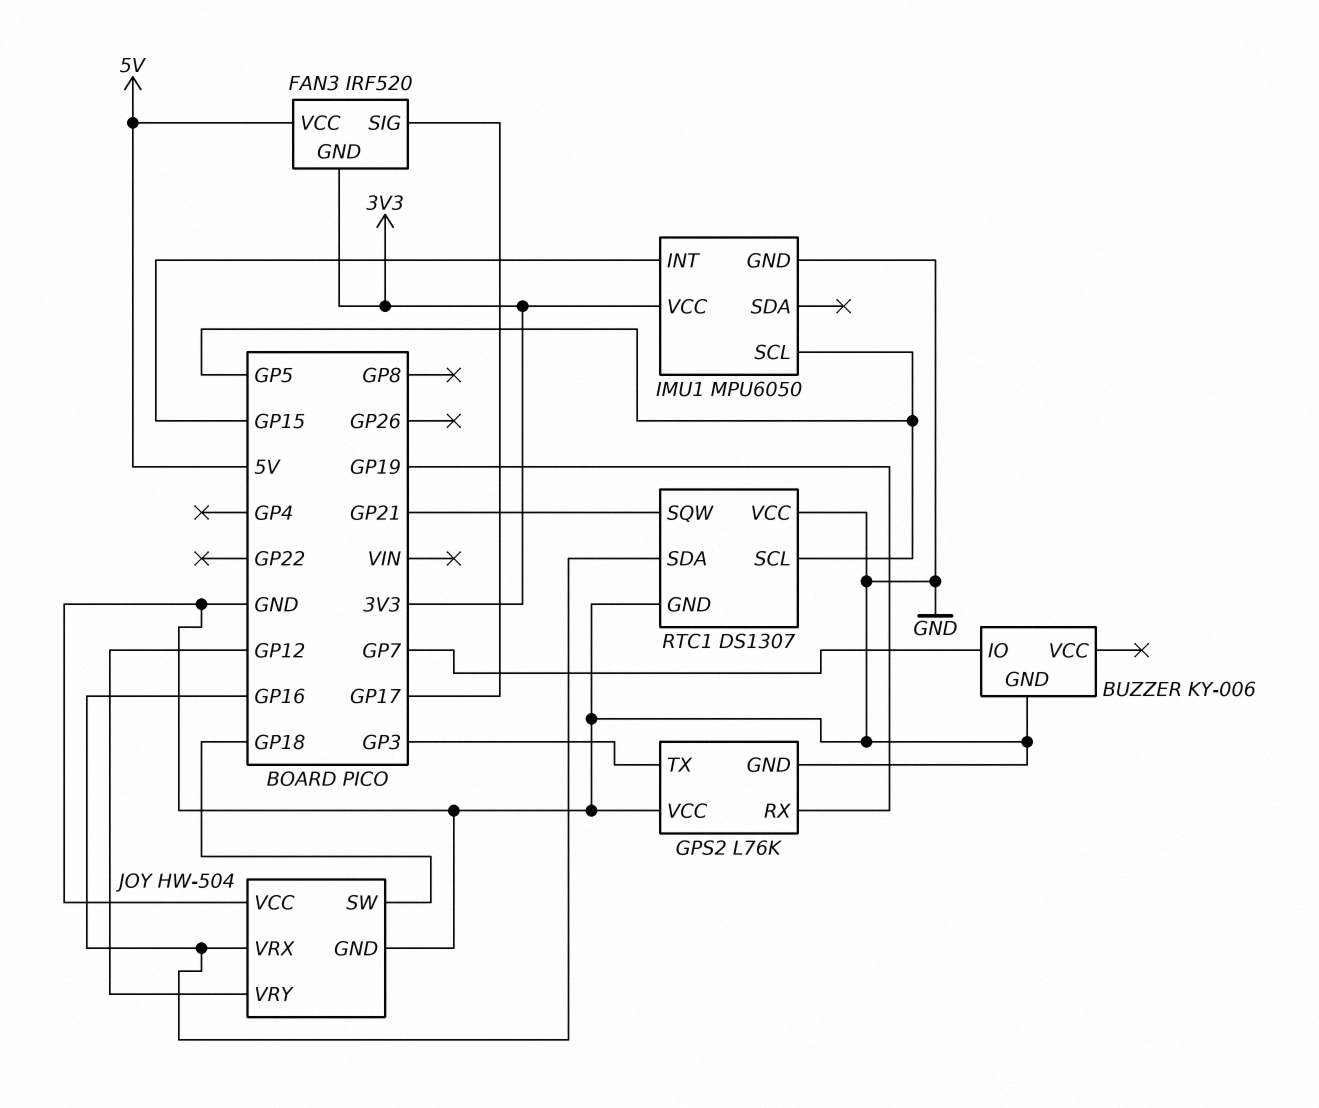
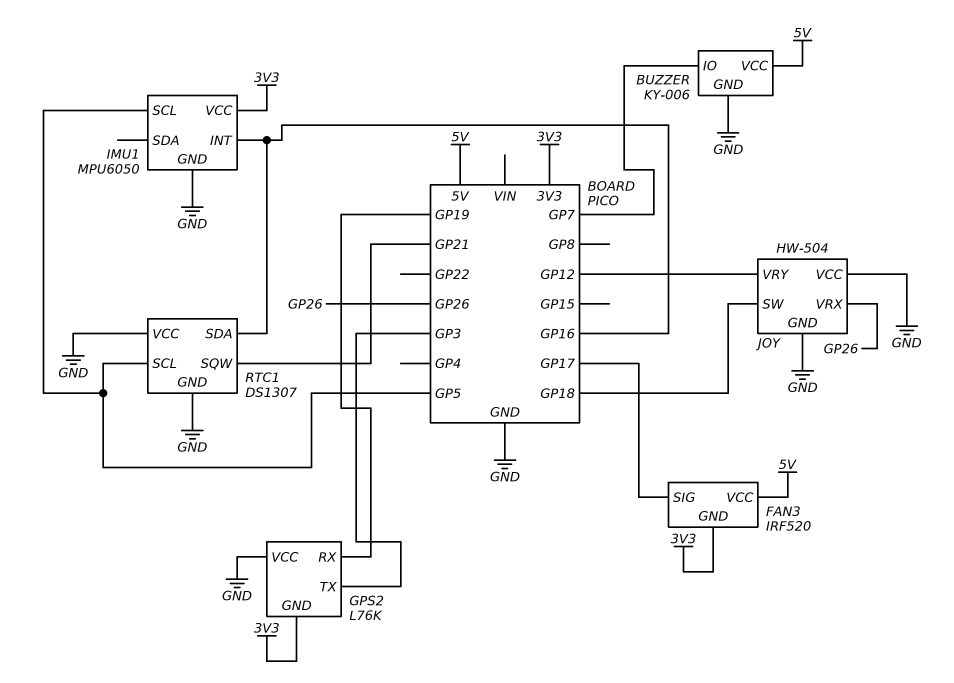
BUZZER pin VCC: none -> 5V
GPS2 pin GND: GND -> 3V3
IMU1 pin INT: GP15 -> GP16
JOY pin VRX: GP16 -> GP26

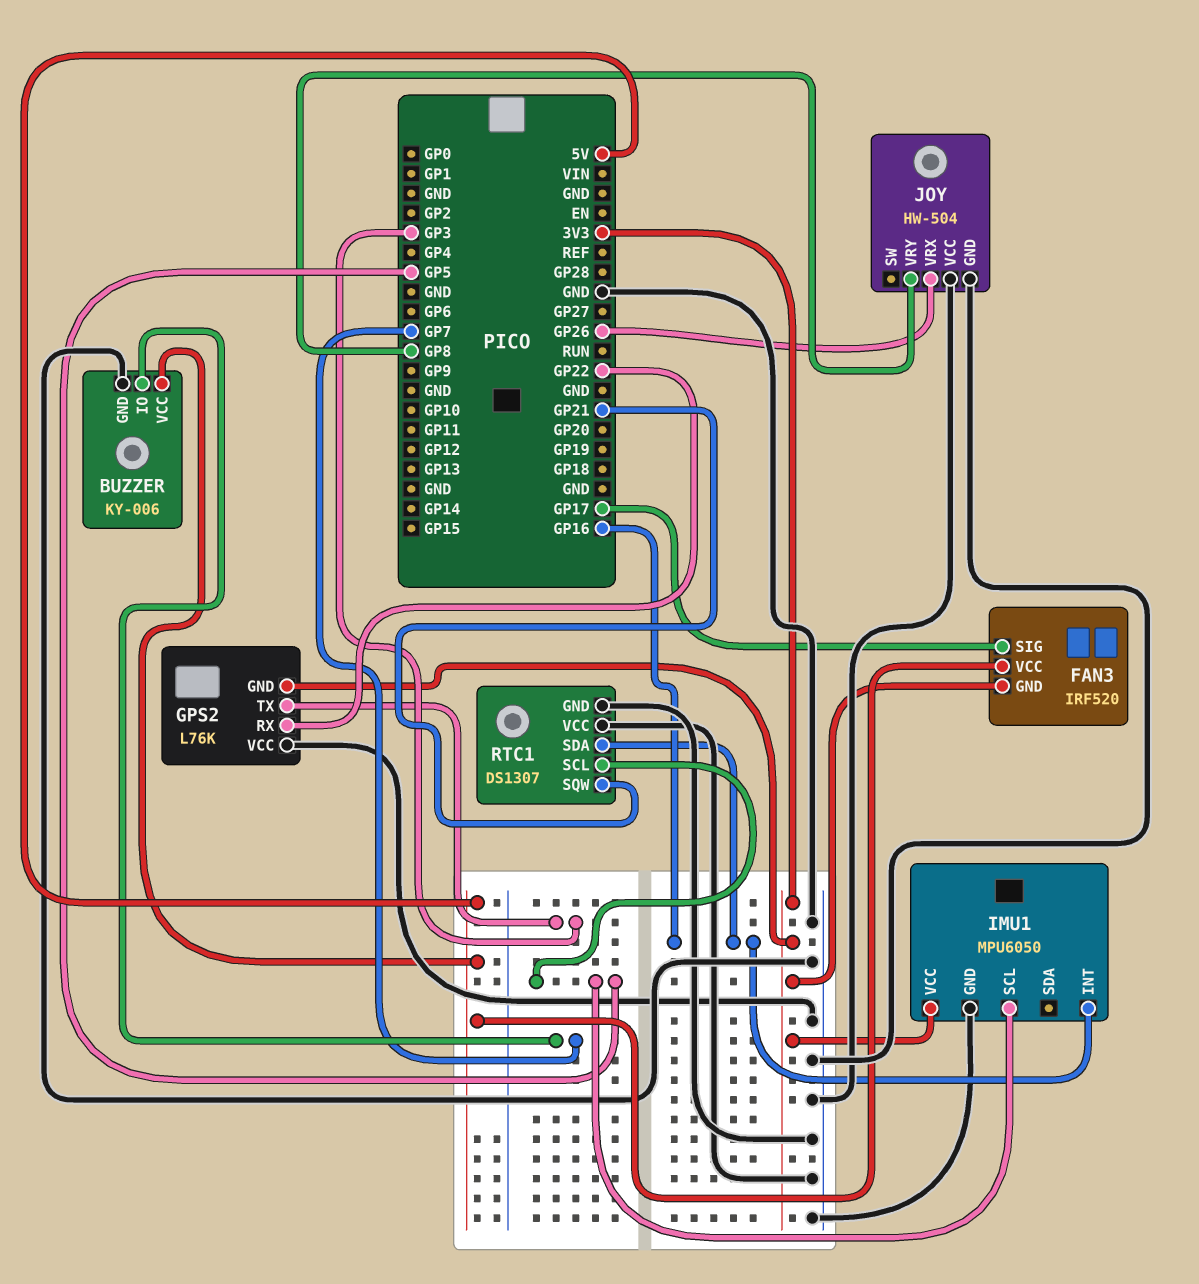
GPS2 pin RX: GP19 -> GP22
JOY pin SW: GP18 -> none
JOY pin VRY: GP12 -> GP8

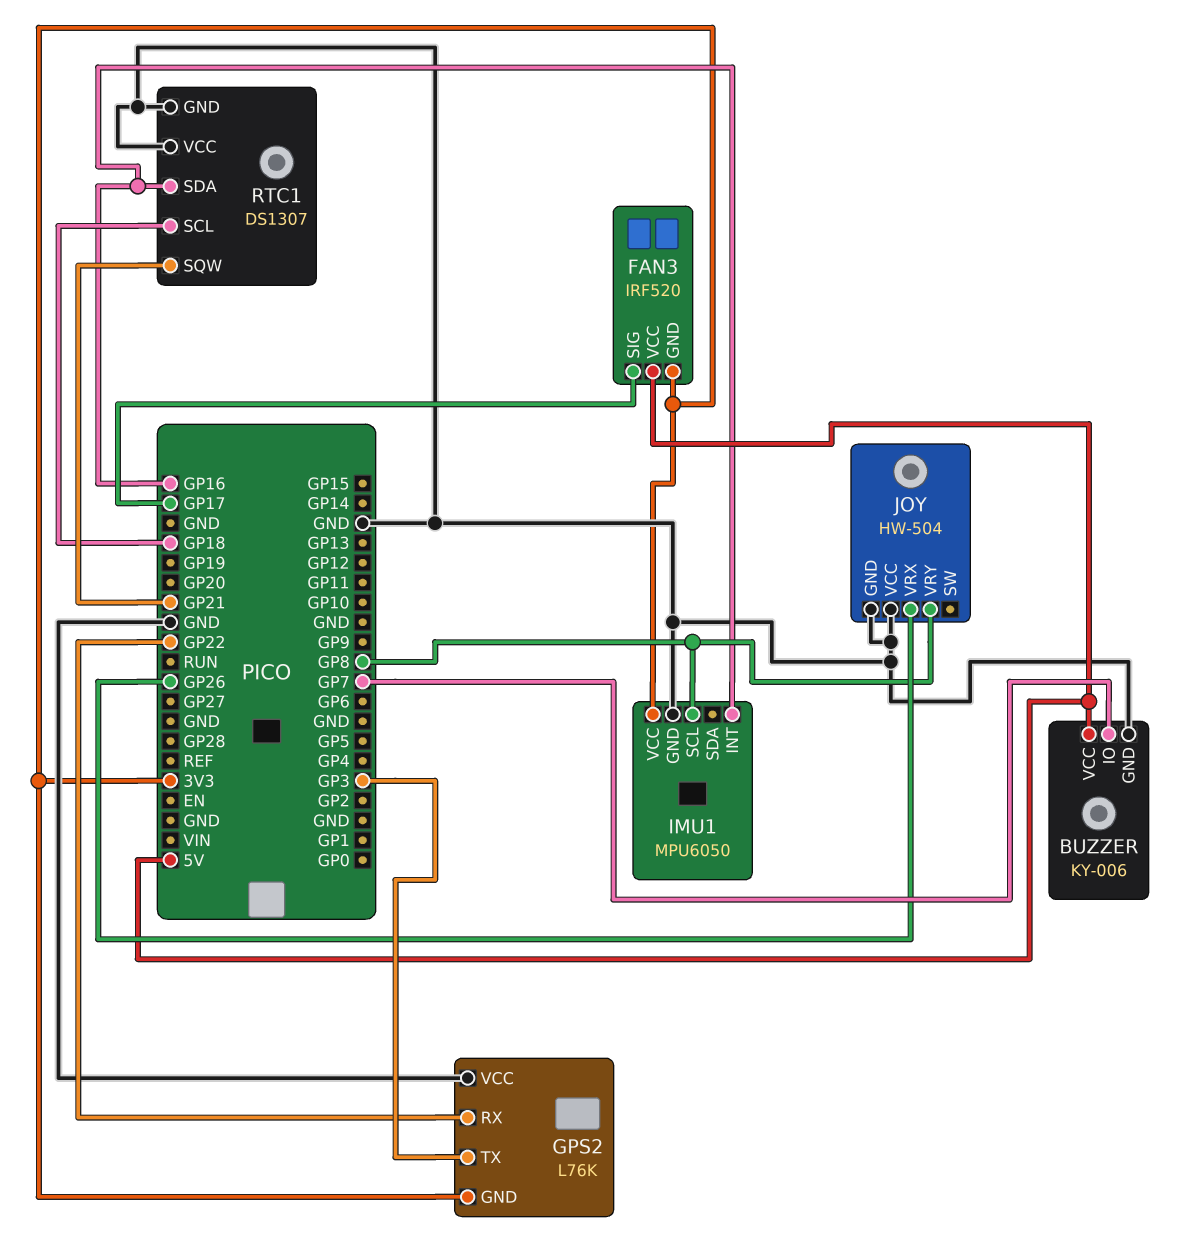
IMU1 pin SCL: GP5 -> GP8
RTC1 pin SCL: GP5 -> GP18

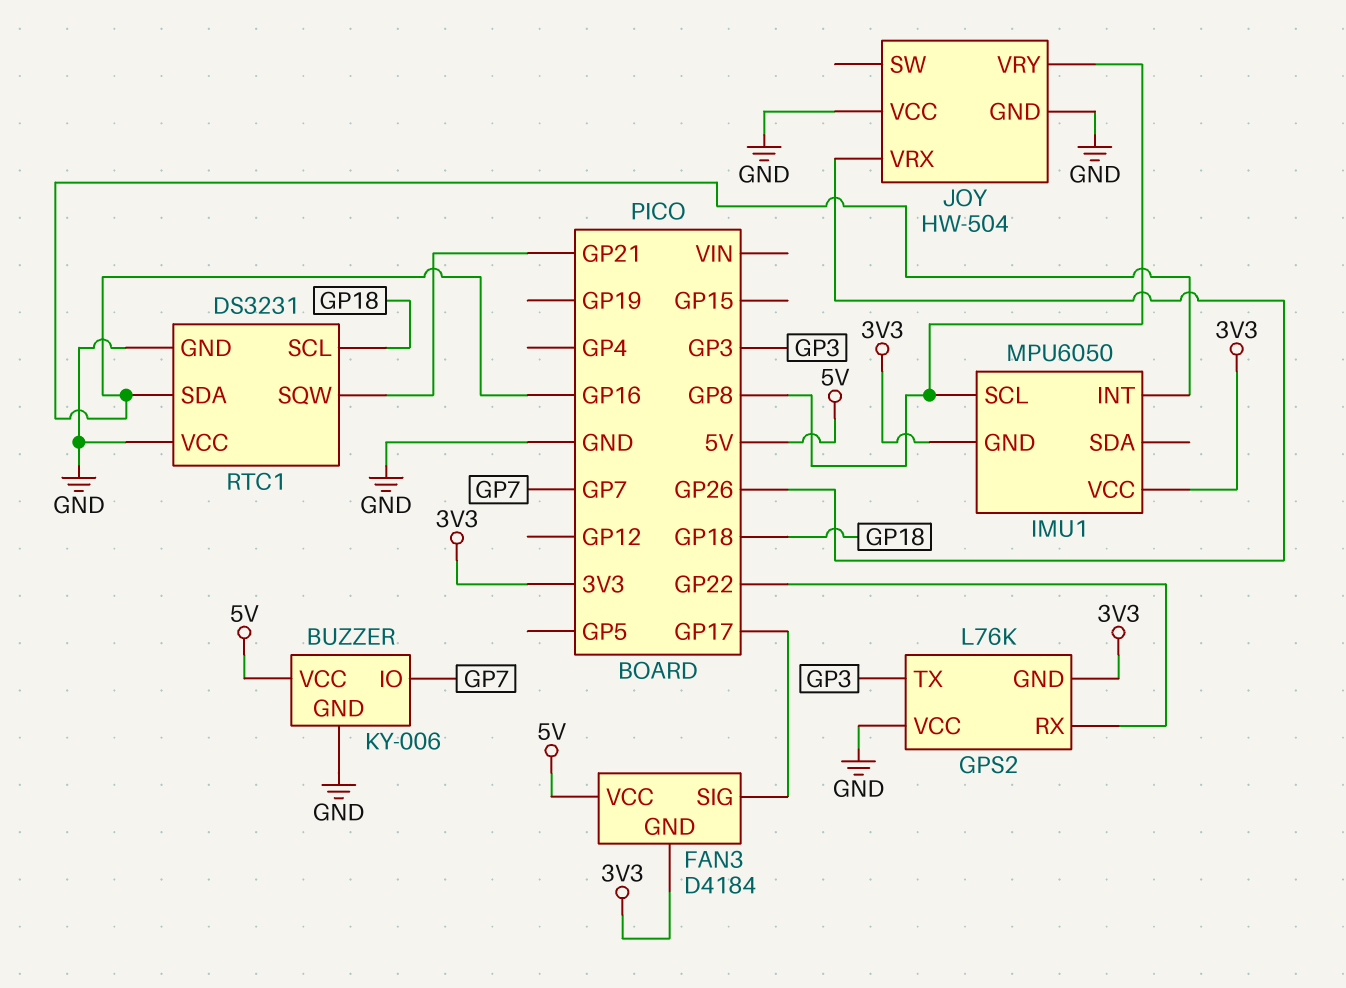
FAN3: IRF520 -> D4184
IMU1 pin GND: GND -> 3V3
RTC1: DS1307 -> DS3231

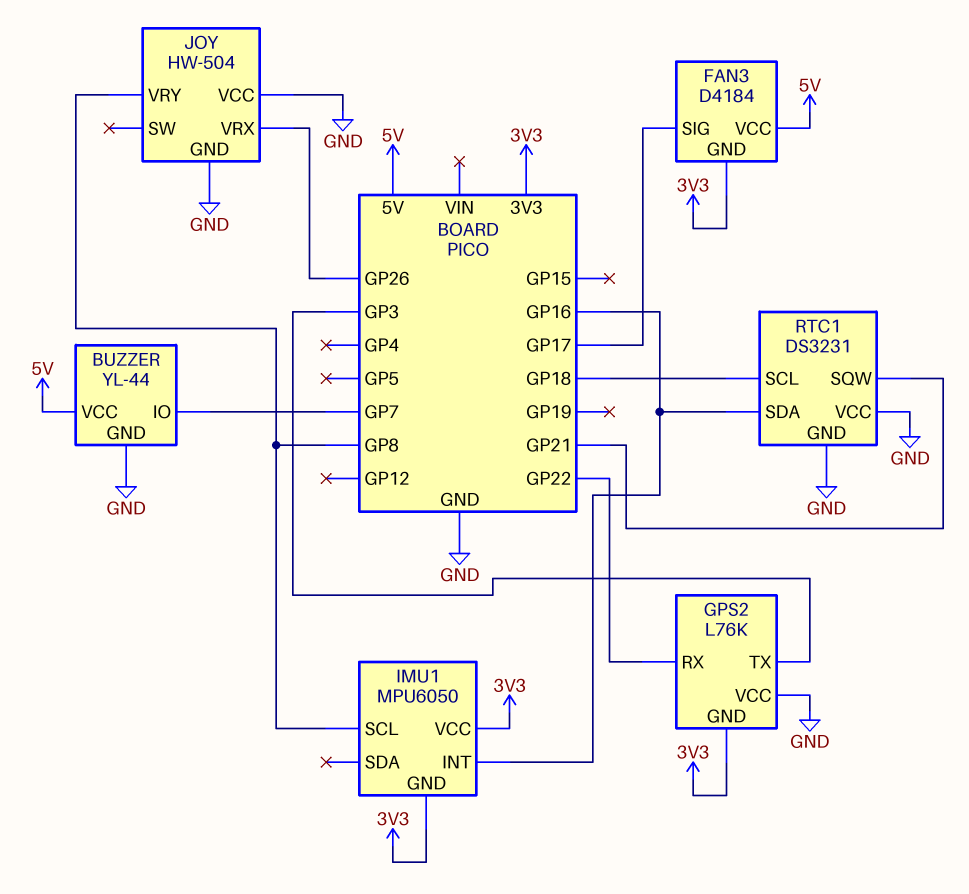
BUZZER: KY-006 -> YL-44

